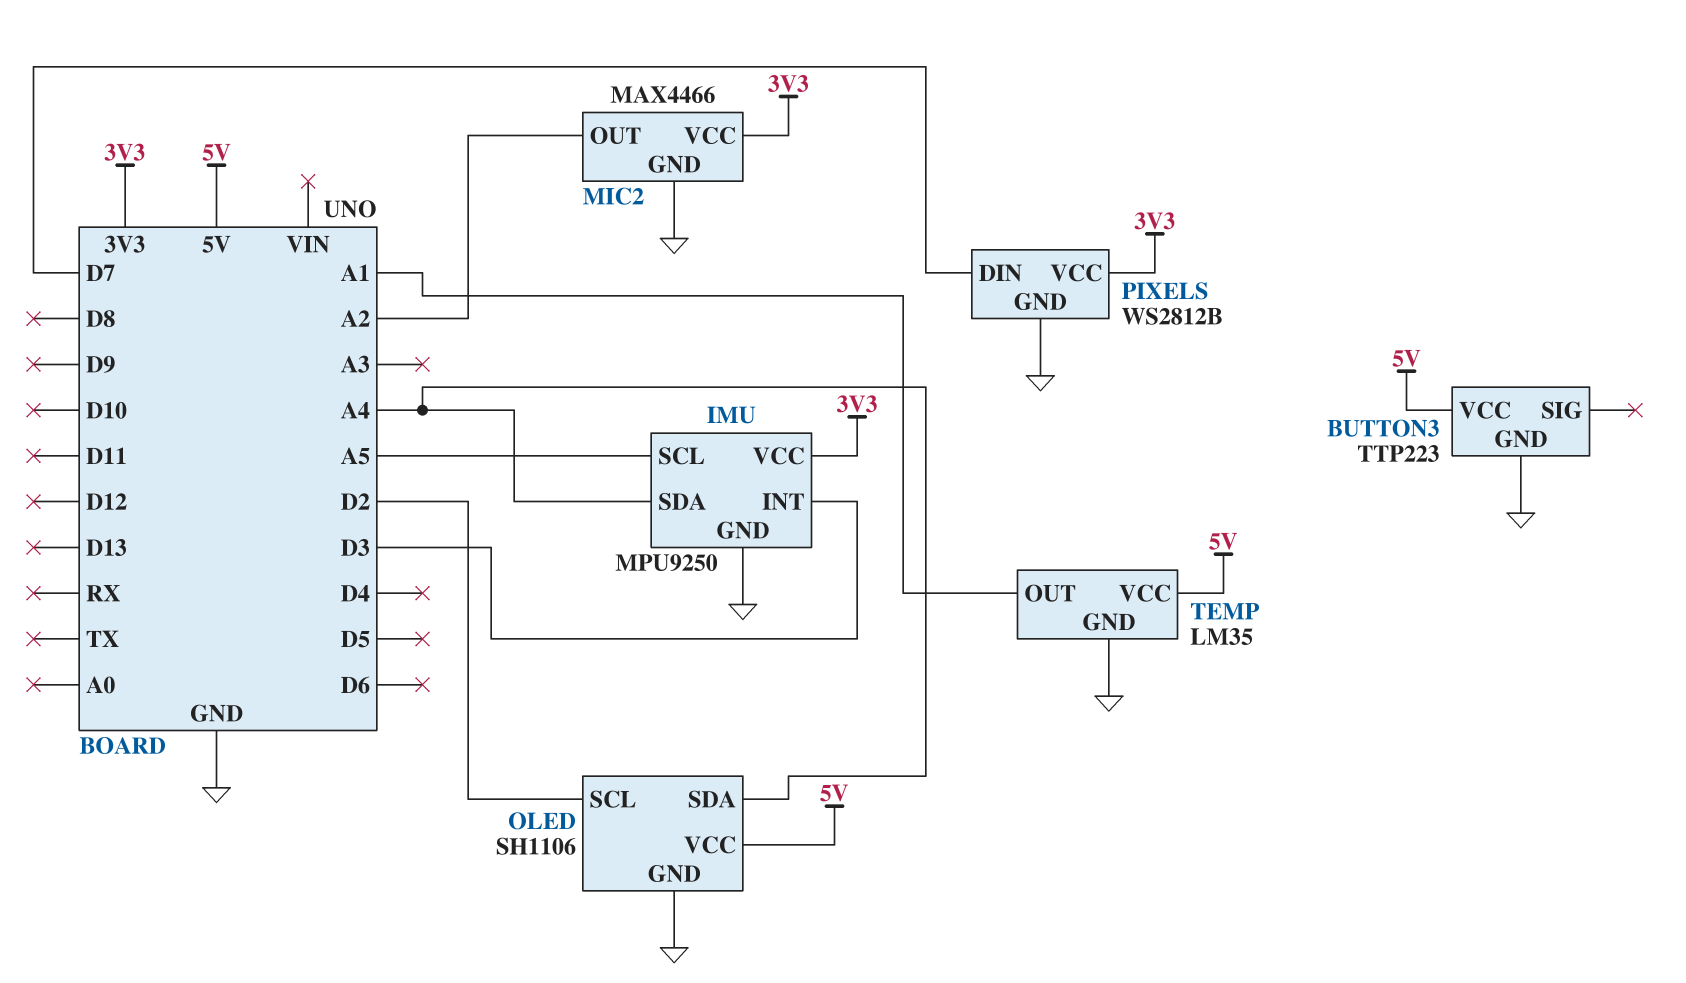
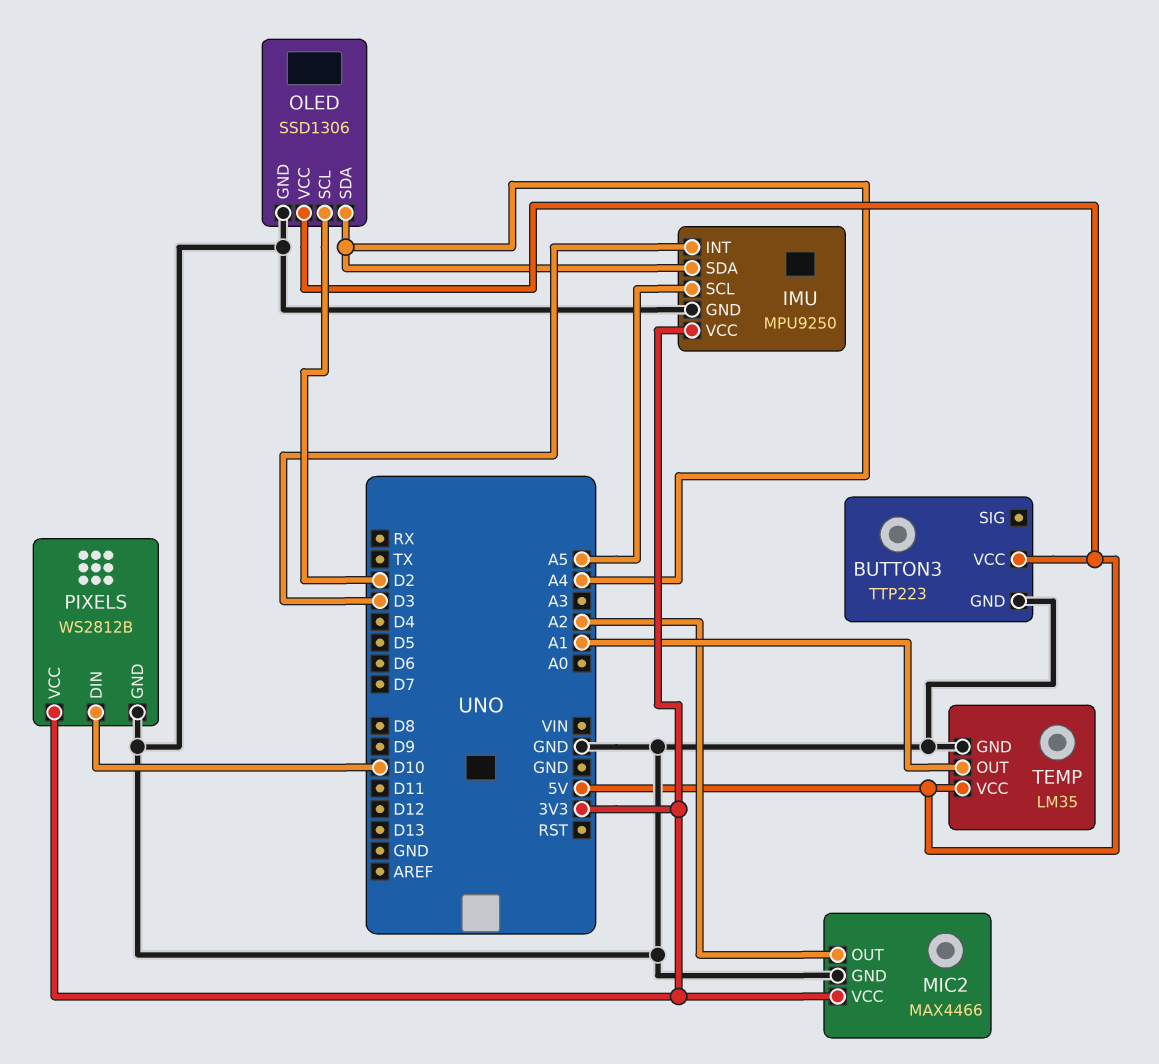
OLED: SH1106 -> SSD1306
PIXELS pin DIN: D7 -> D10

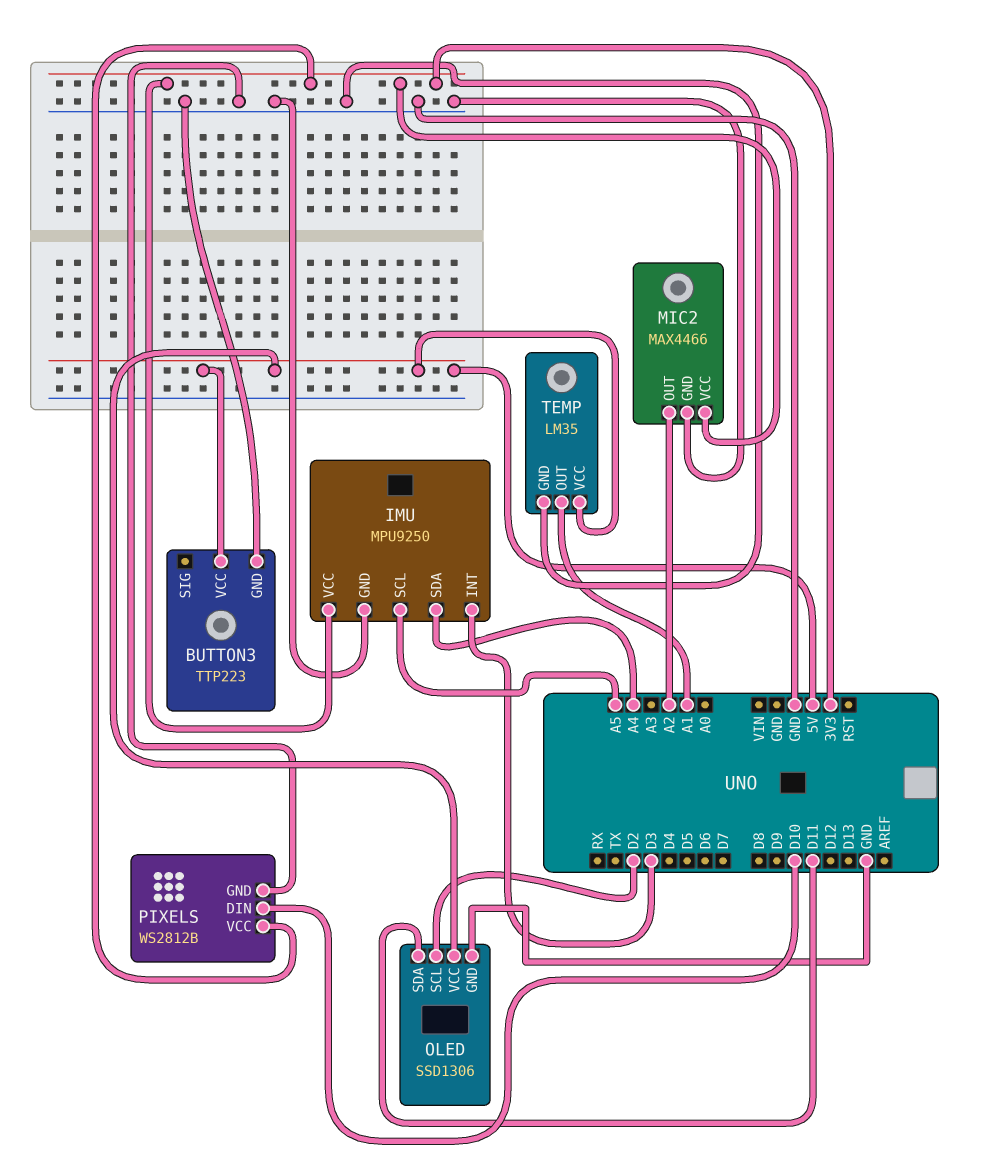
OLED pin SDA: A4 -> D11

